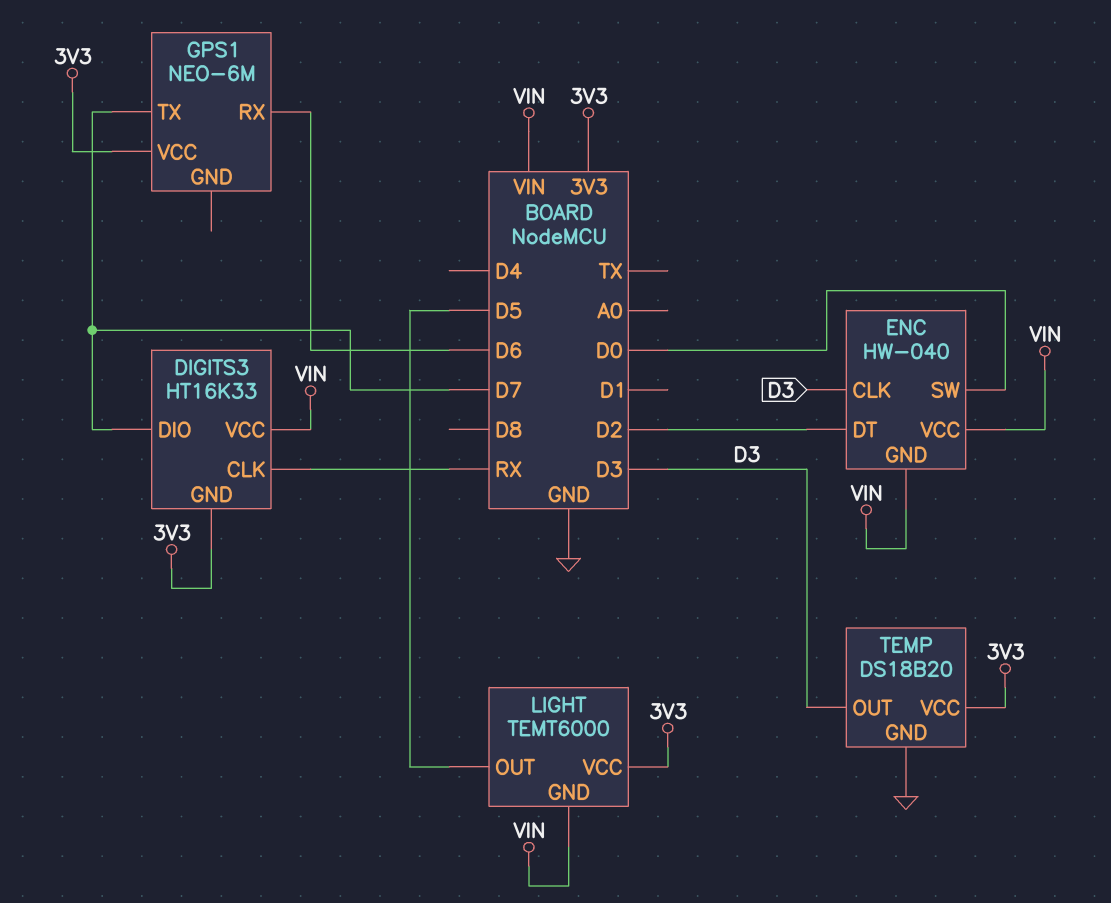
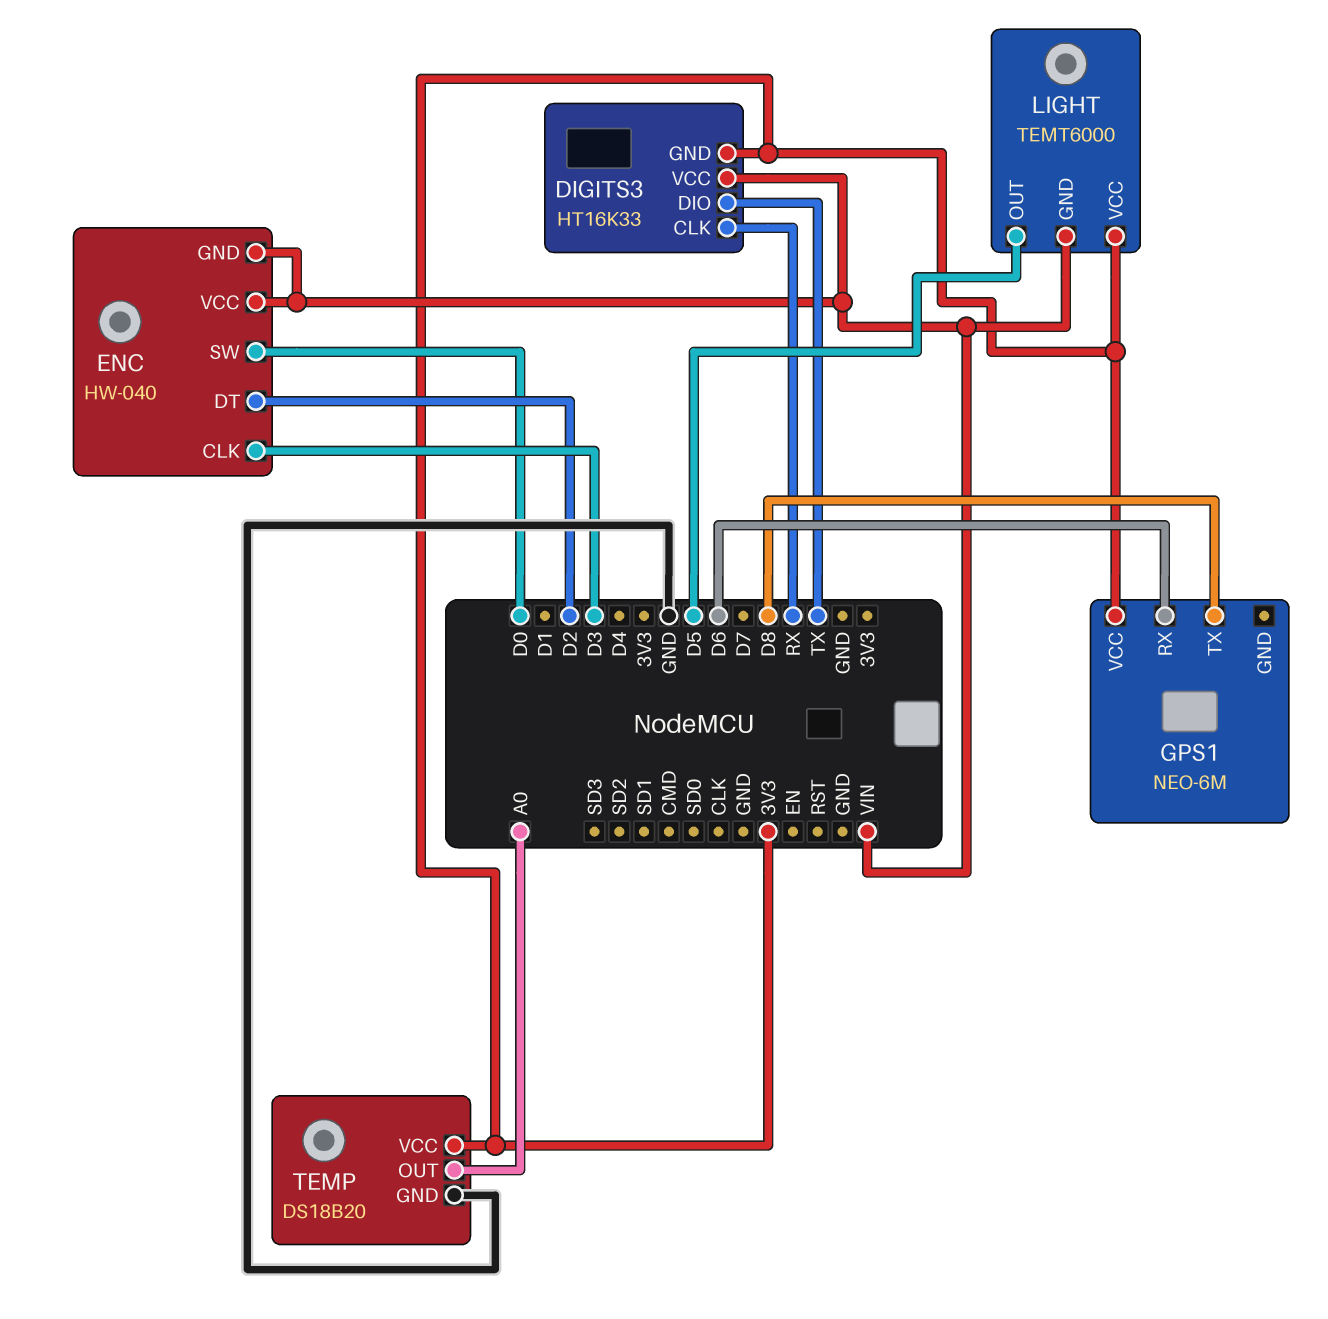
DIGITS3 pin DIO: D7 -> TX
GPS1 pin TX: D7 -> D8
TEMP pin OUT: D3 -> A0

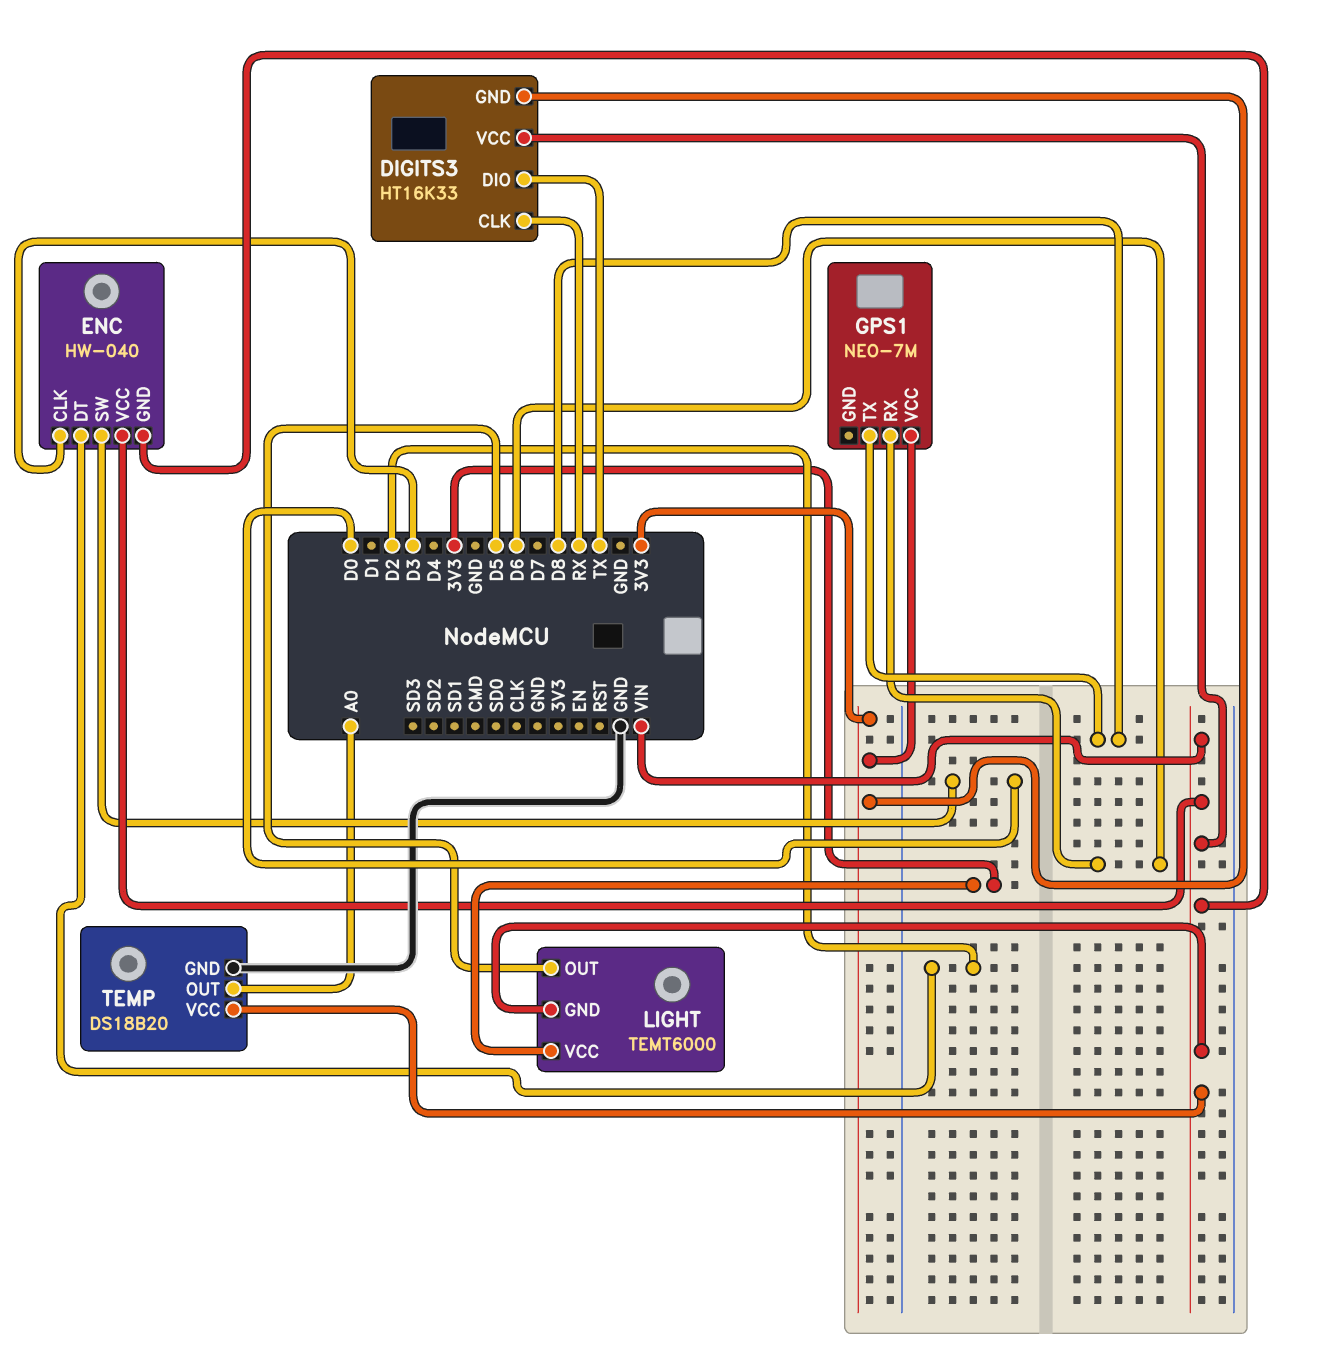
GPS1: NEO-6M -> NEO-7M
TEMP pin VCC: 3V3 -> VIN

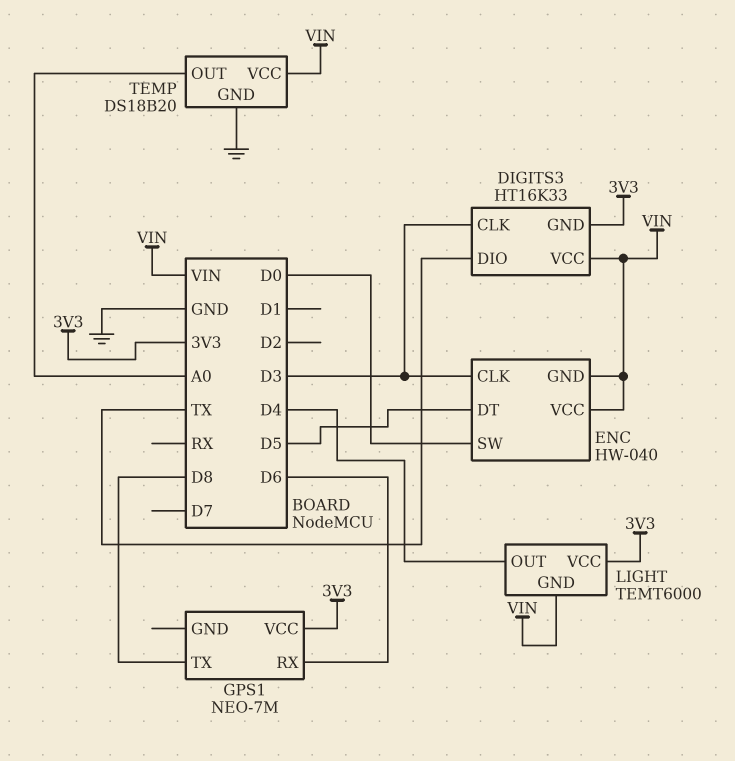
DIGITS3 pin CLK: RX -> D3
ENC pin DT: D2 -> D5
LIGHT pin OUT: D5 -> D4

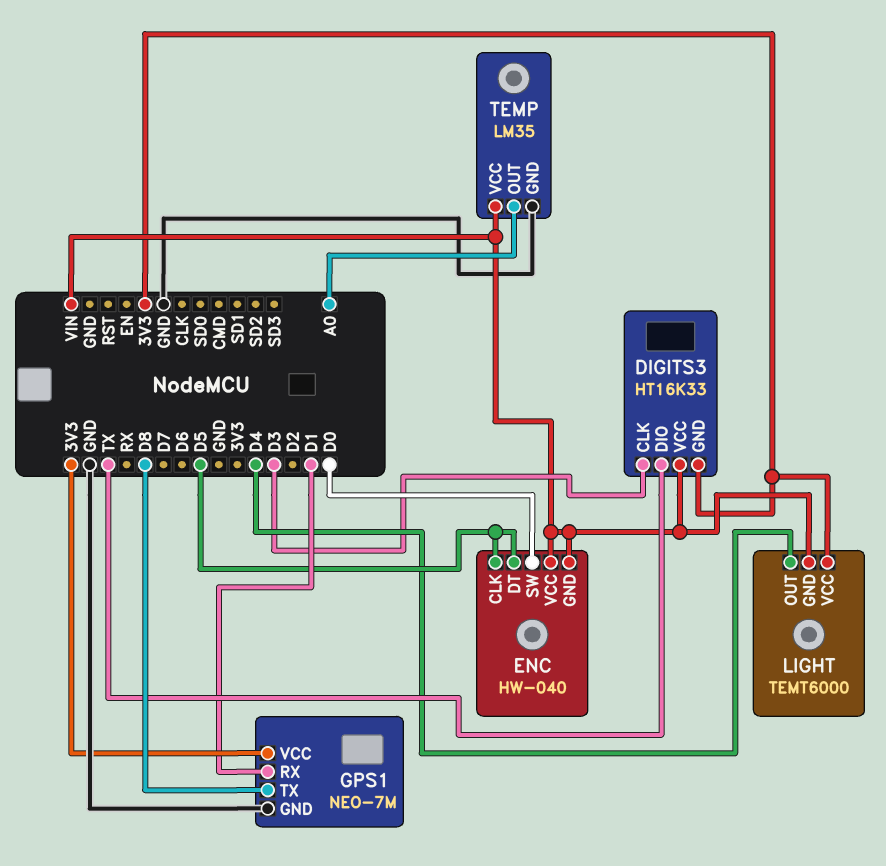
ENC pin CLK: D3 -> D5
GPS1 pin GND: none -> GND
GPS1 pin RX: D6 -> D1
TEMP: DS18B20 -> LM35

